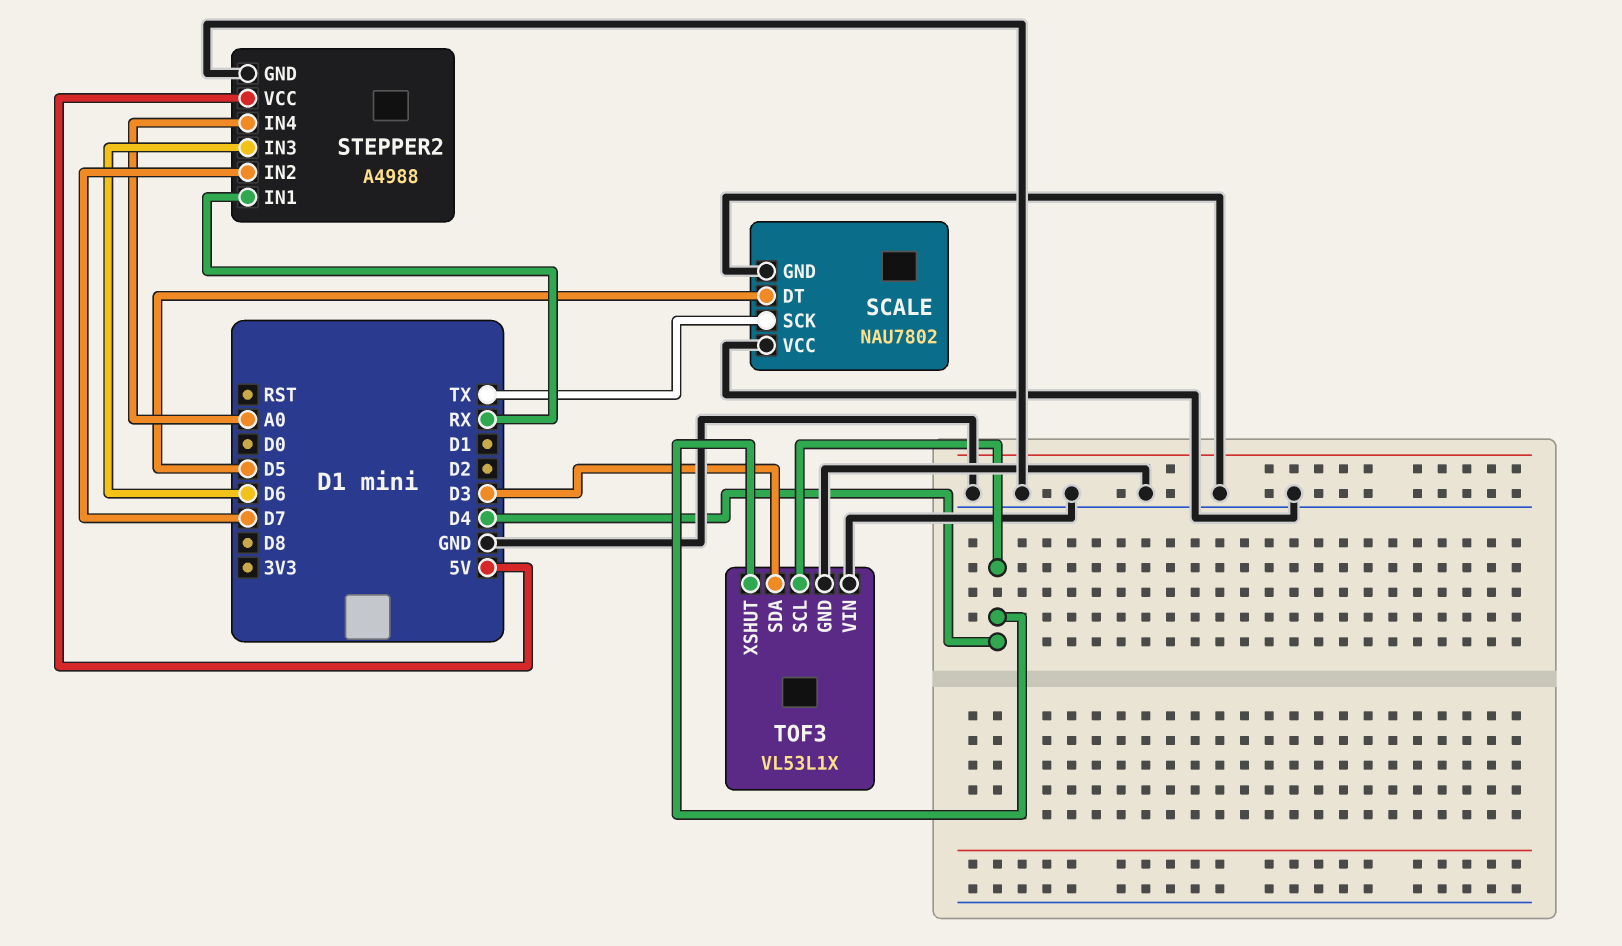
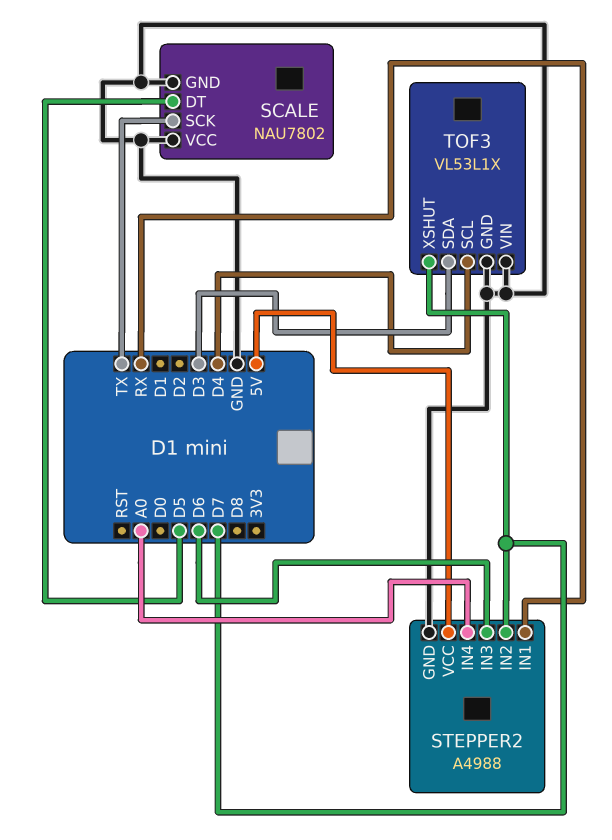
TOF3 pin XSHUT: D4 -> D7

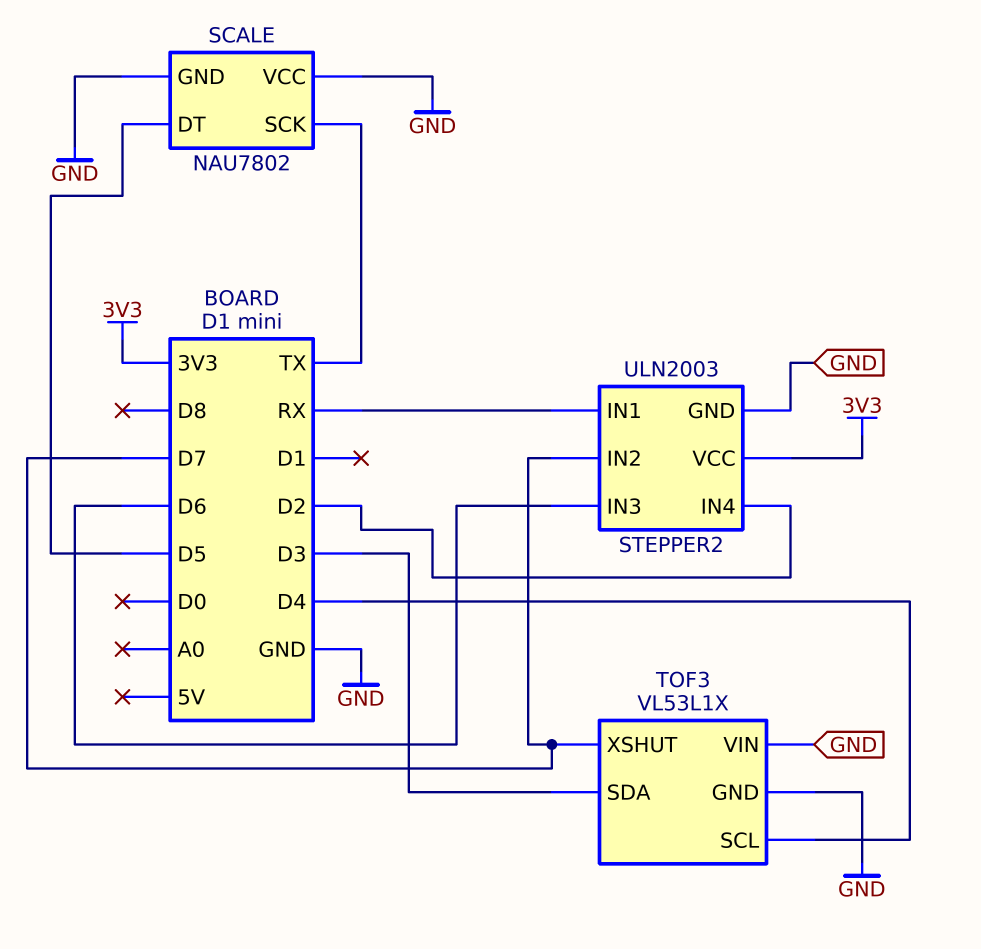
STEPPER2: A4988 -> ULN2003
STEPPER2 pin IN4: A0 -> D2
STEPPER2 pin VCC: 5V -> 3V3

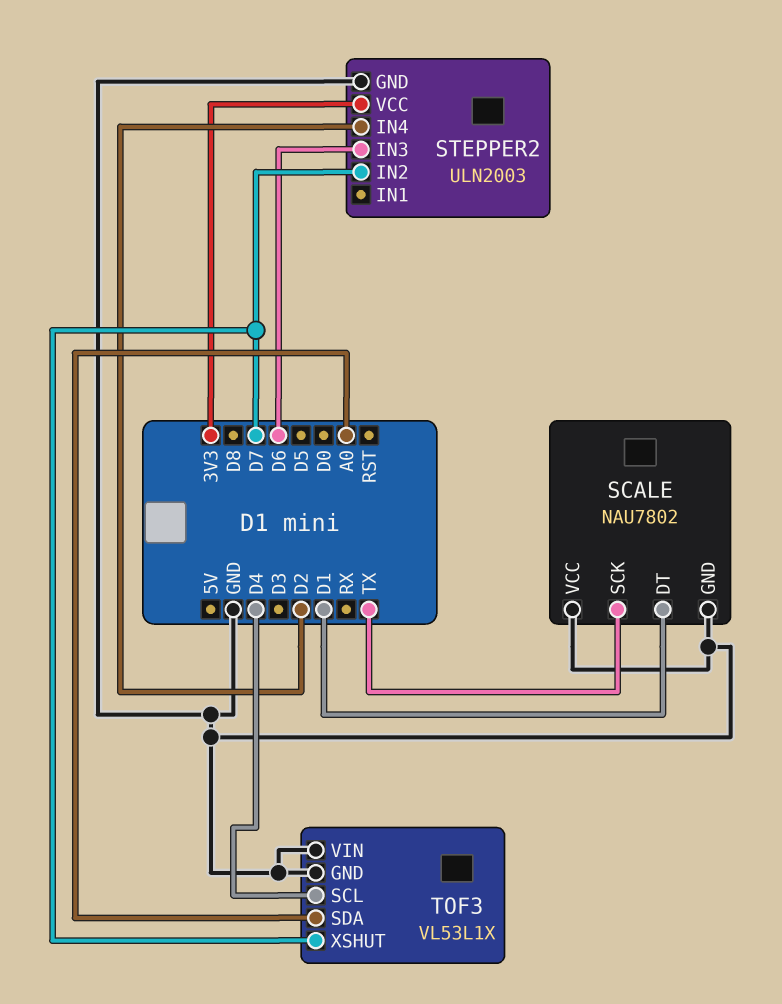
SCALE pin DT: D5 -> D1
STEPPER2 pin IN1: RX -> none
TOF3 pin SDA: D3 -> A0

